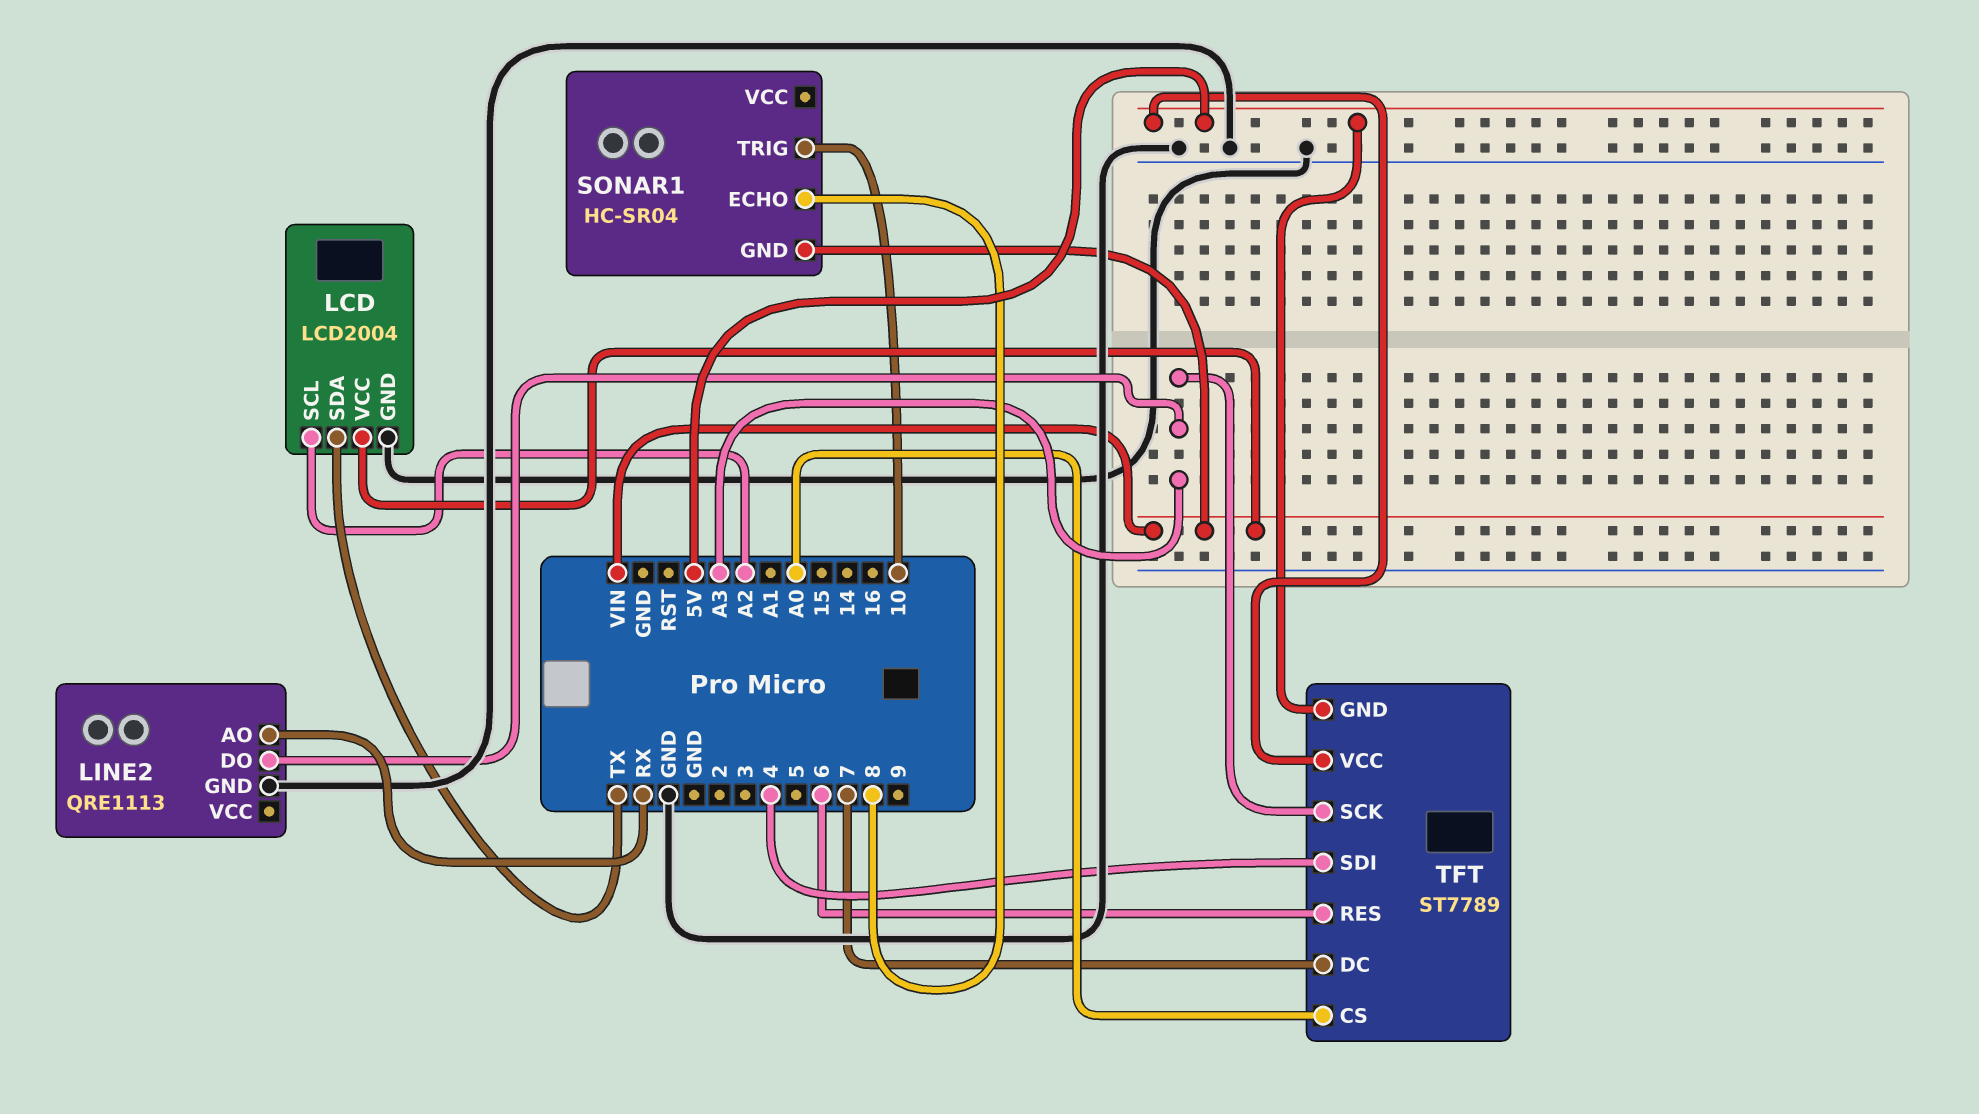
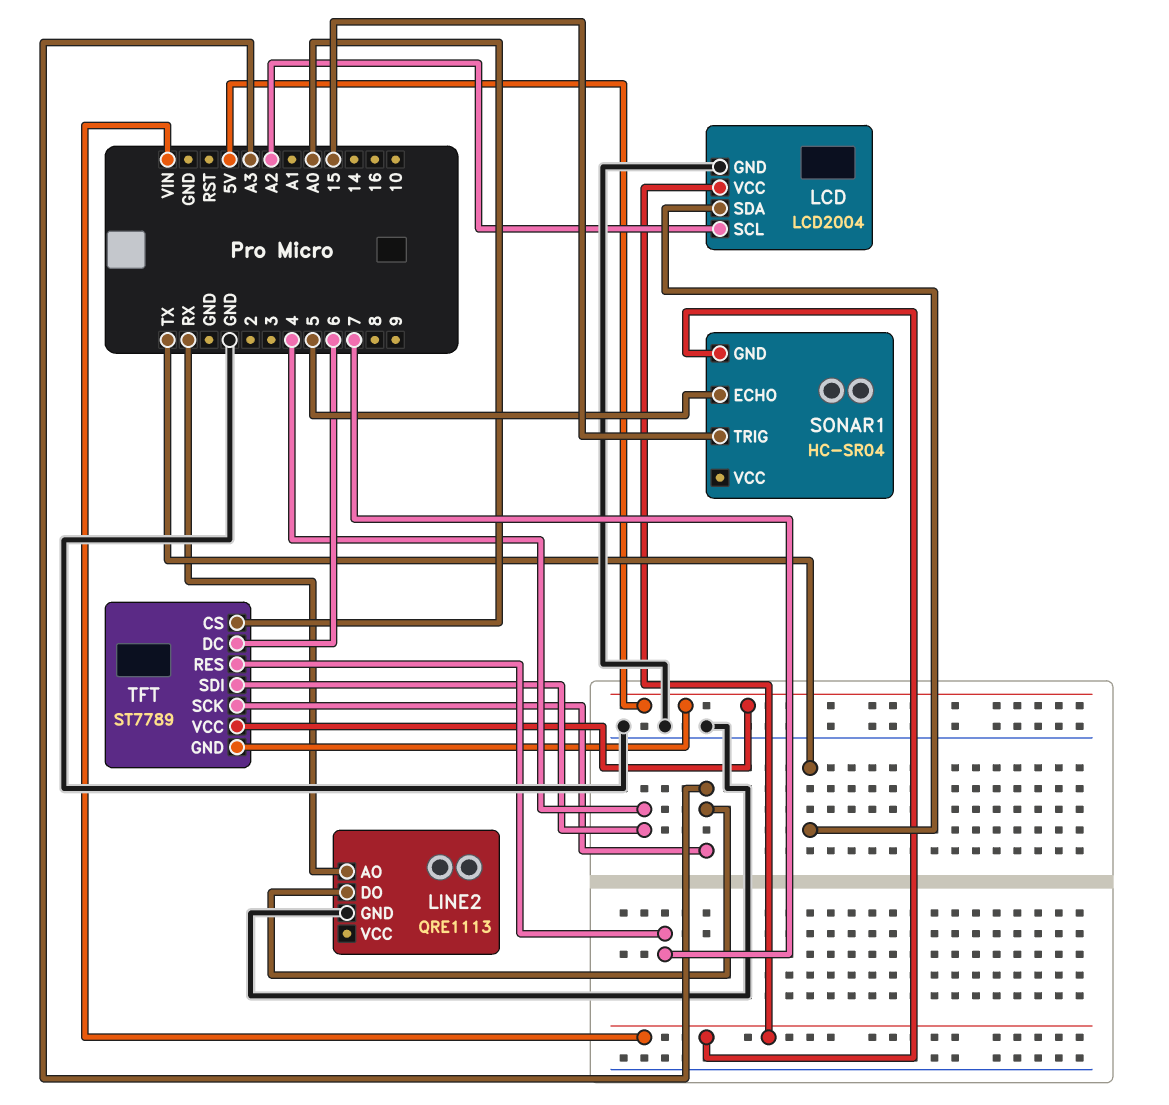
SONAR1 pin ECHO: 8 -> 5
SONAR1 pin TRIG: 10 -> 15
TFT pin DC: 7 -> 6
TFT pin RES: 6 -> 7

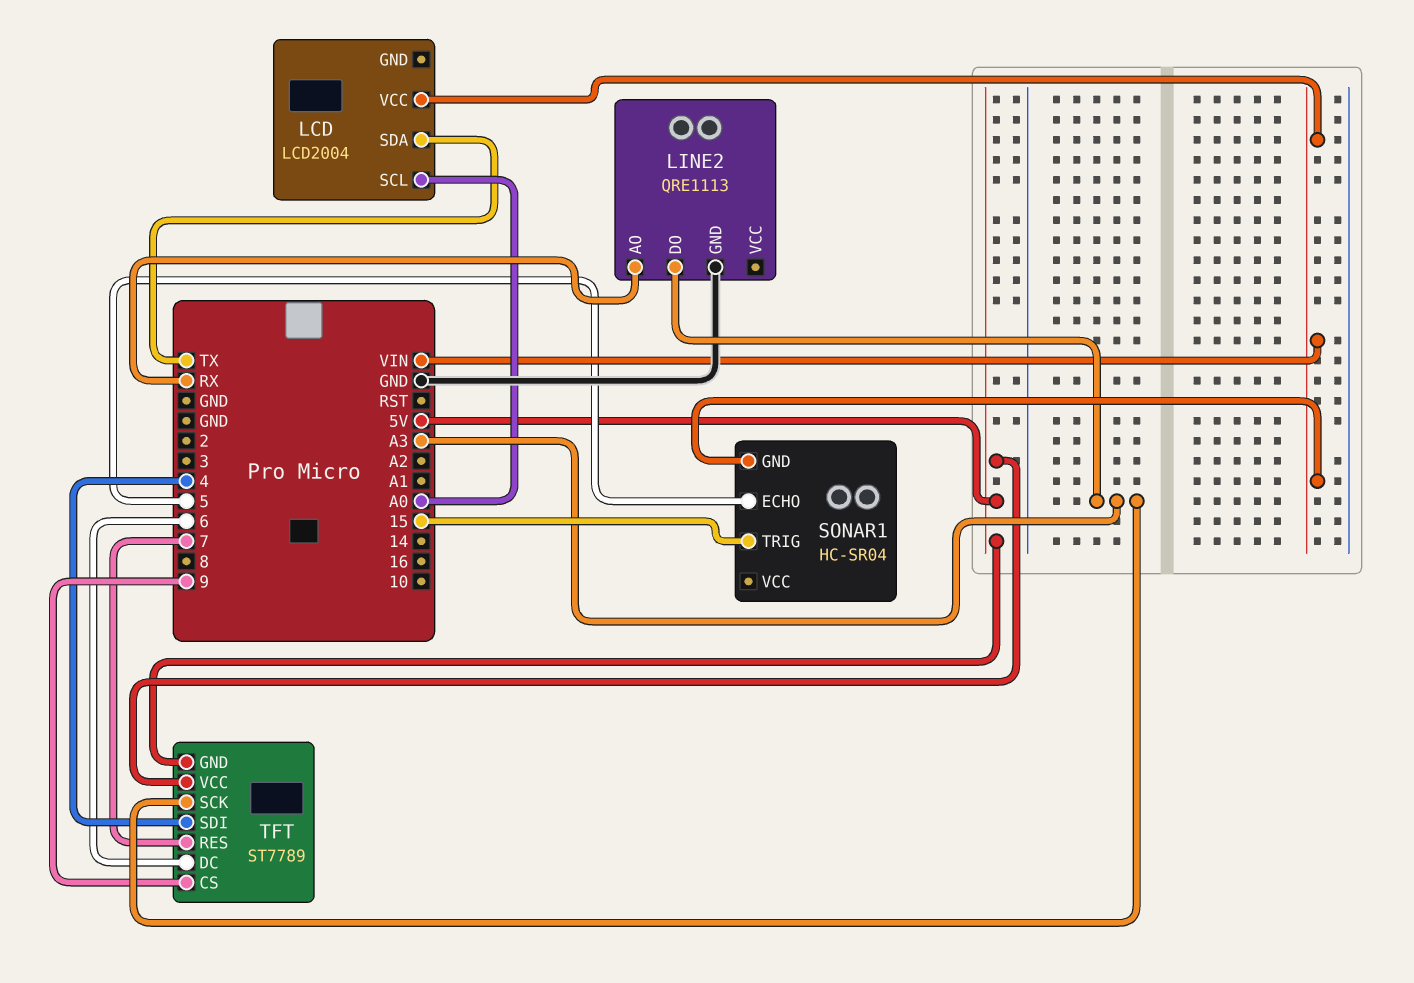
LCD pin GND: GND -> none
LCD pin SCL: A2 -> A0
TFT pin CS: A0 -> 9

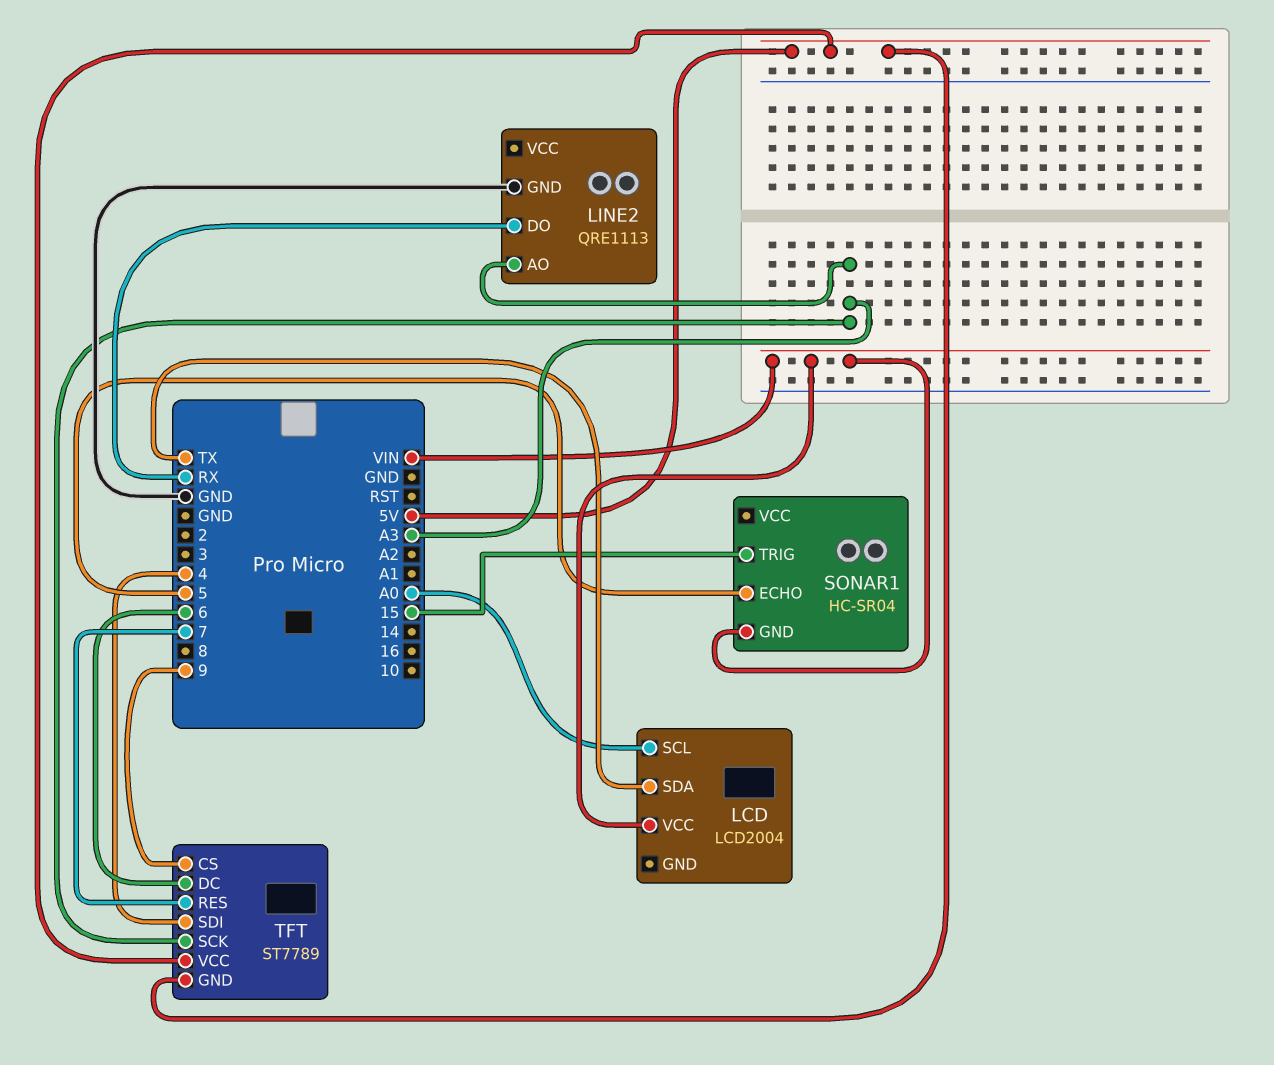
LINE2 pin AO: RX -> A3
LINE2 pin DO: A3 -> RX

